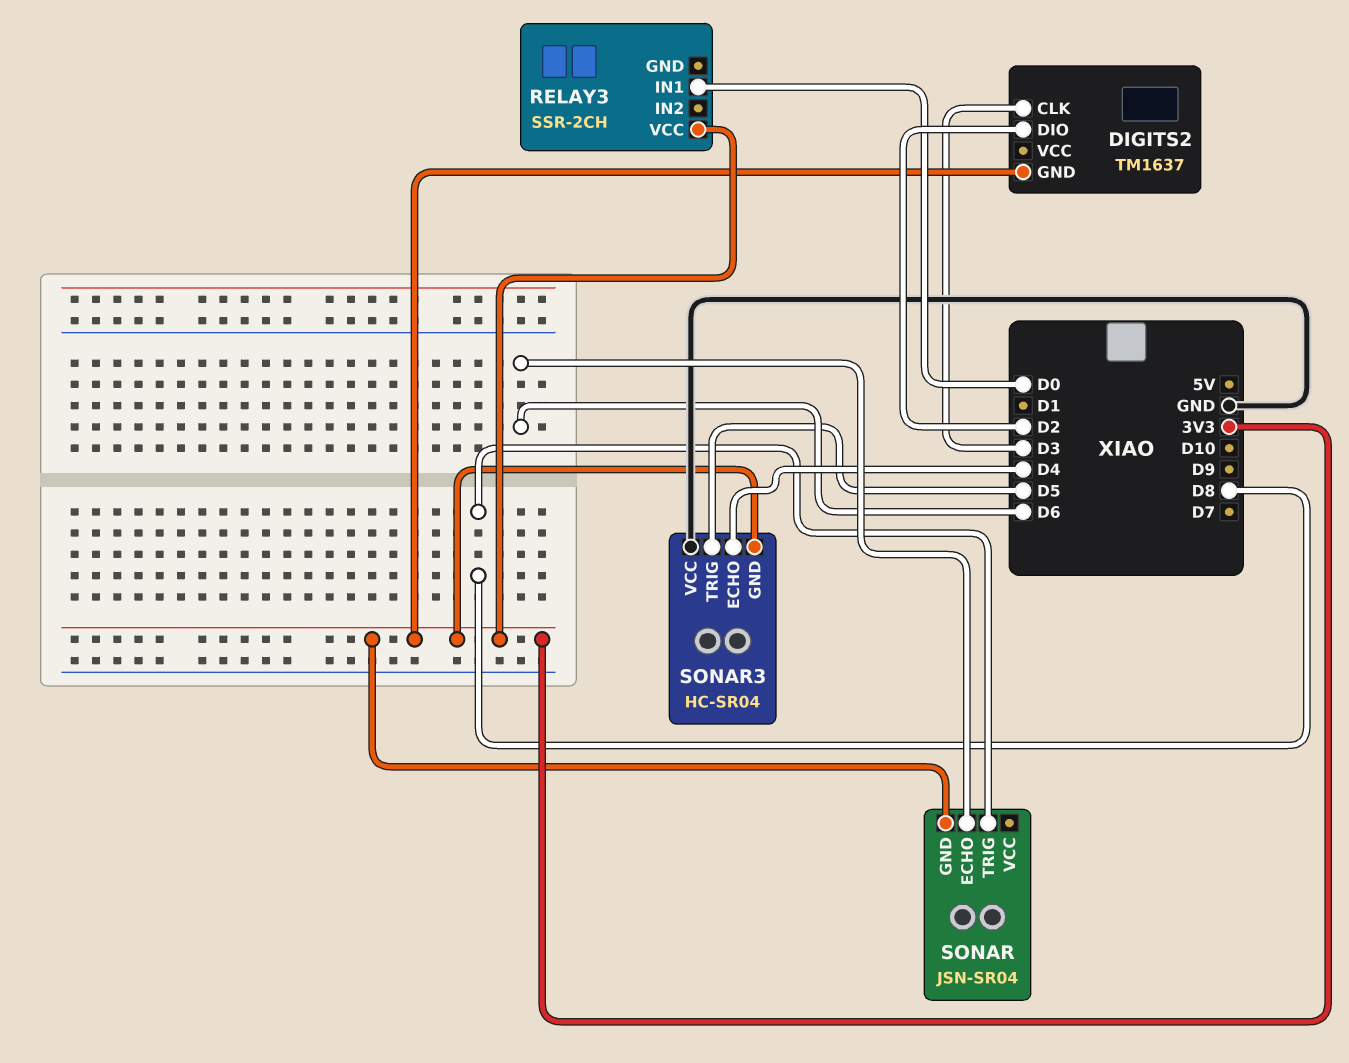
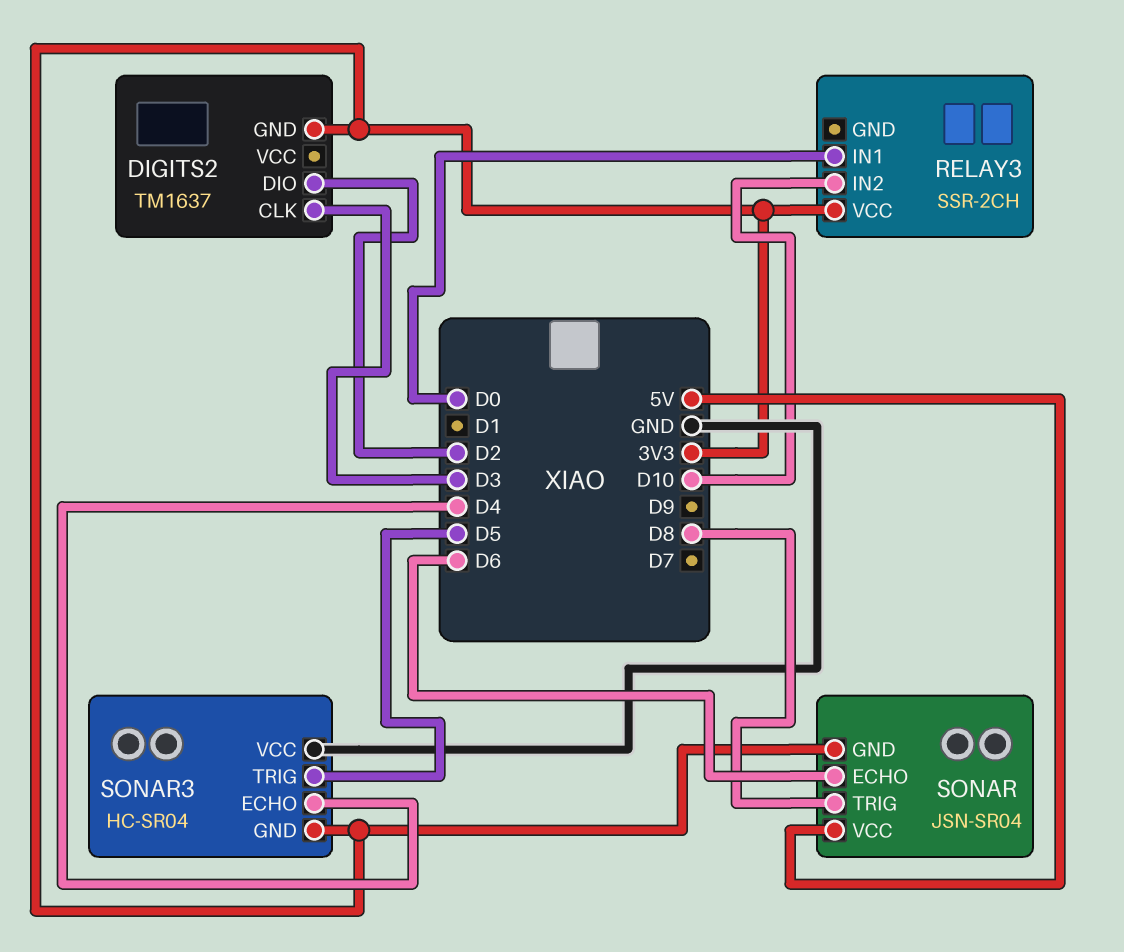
RELAY3 pin IN2: none -> D10
SONAR pin VCC: none -> 5V

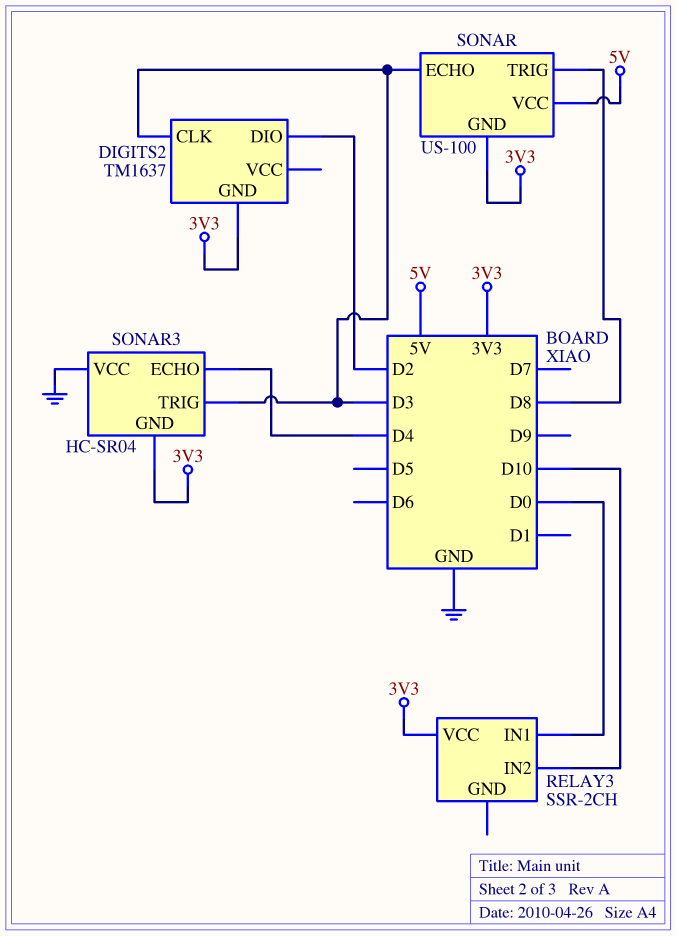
SONAR: JSN-SR04 -> US-100
SONAR pin ECHO: D6 -> D3
SONAR3 pin TRIG: D5 -> D3

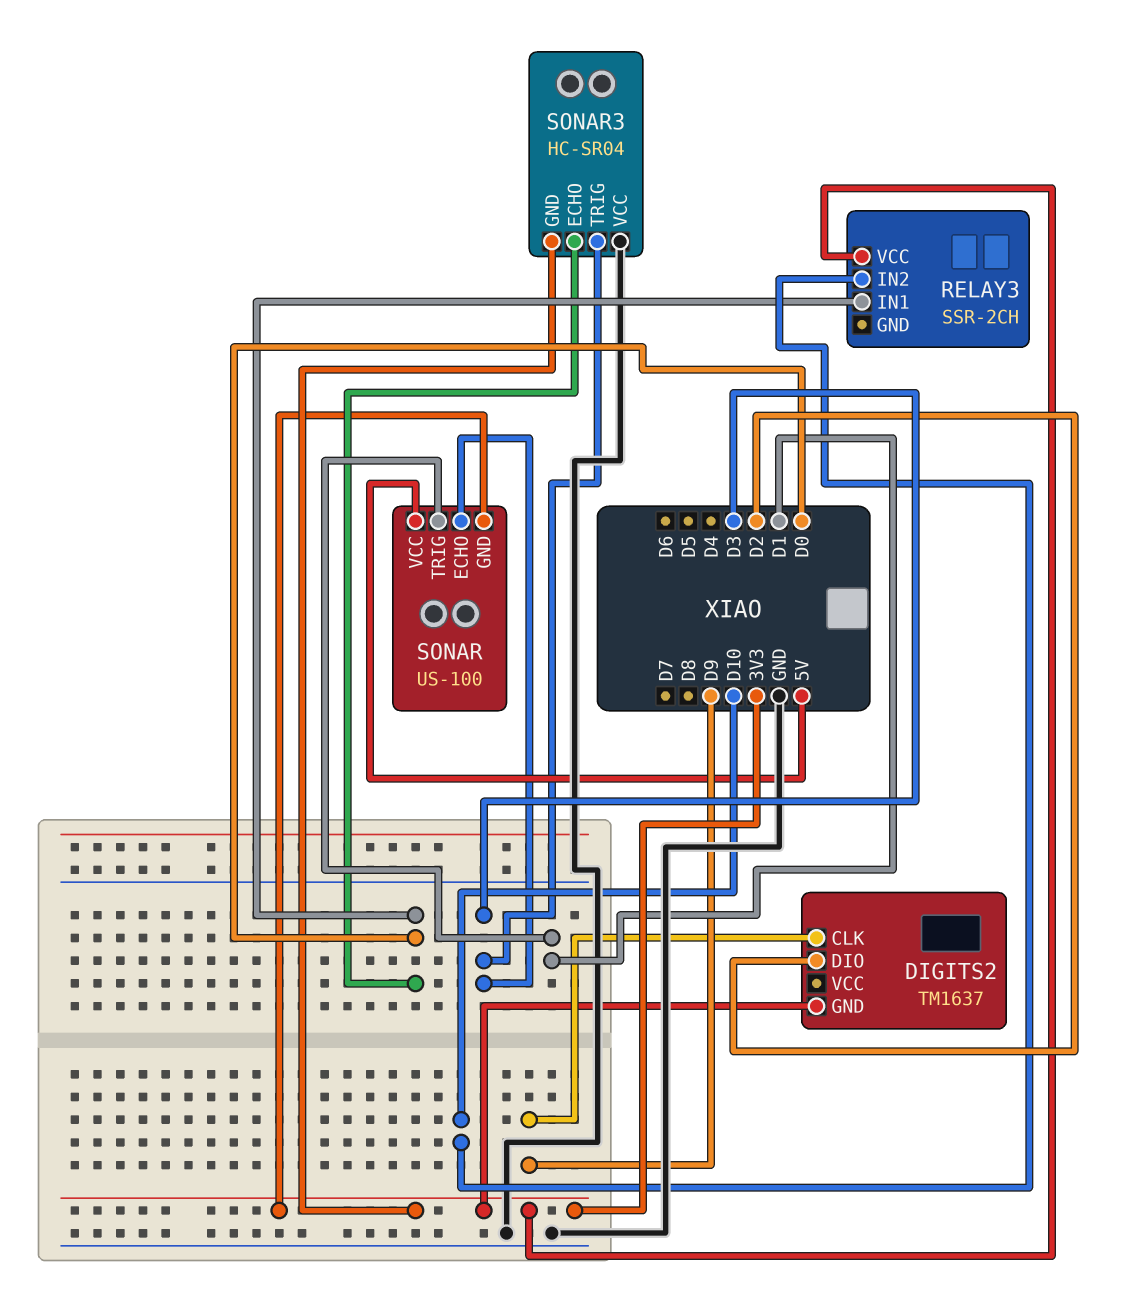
DIGITS2 pin CLK: D3 -> D9
SONAR pin TRIG: D8 -> D1
SONAR3 pin ECHO: D4 -> D0

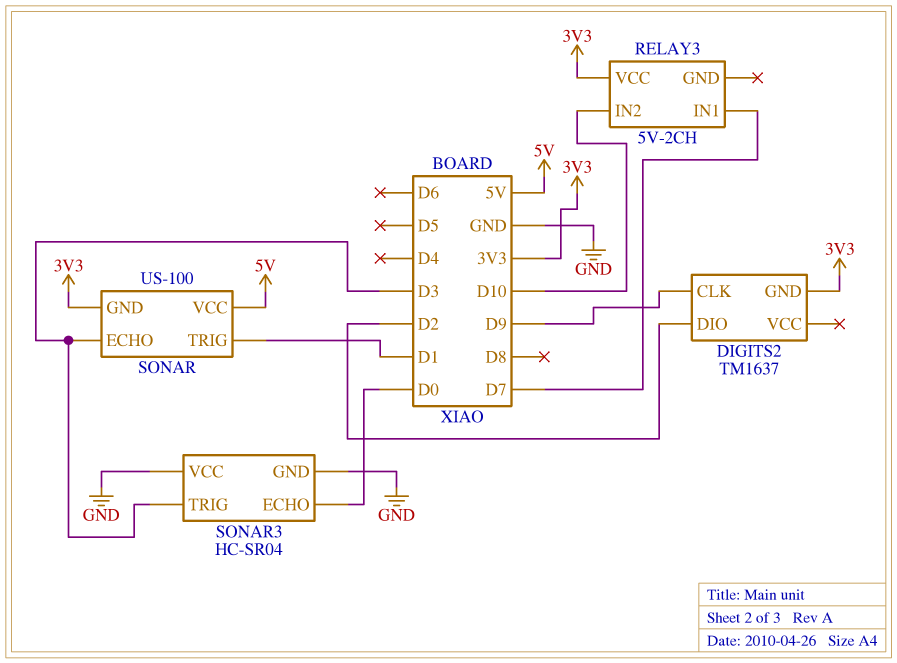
RELAY3: SSR-2CH -> 5V-2CH
RELAY3 pin IN1: D0 -> D7
SONAR3 pin GND: 3V3 -> GND

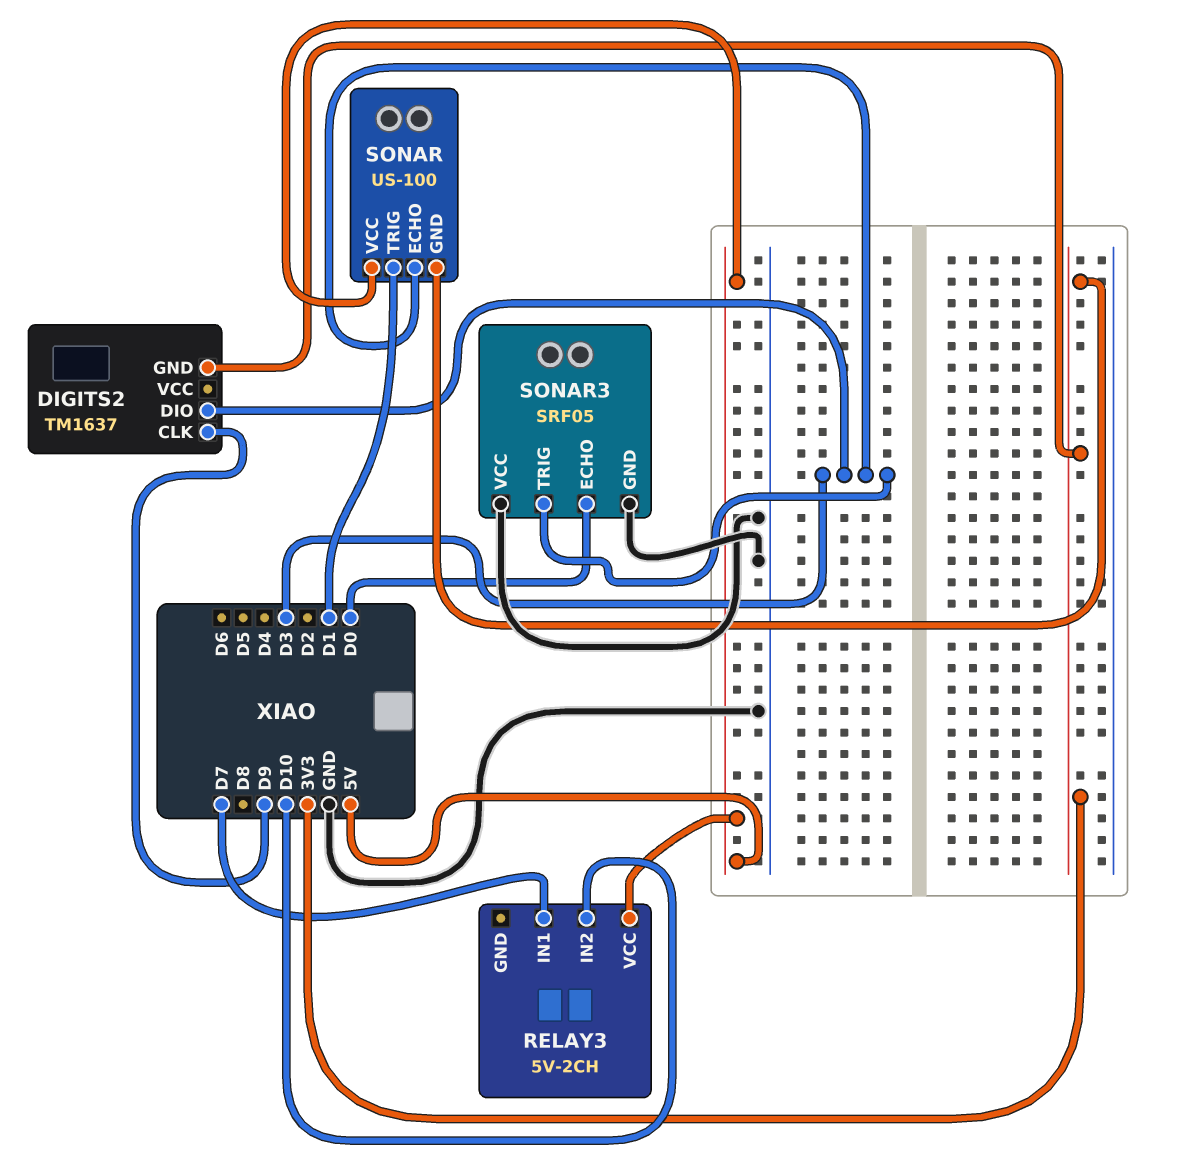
DIGITS2 pin DIO: D2 -> D3
RELAY3 pin VCC: 3V3 -> 5V
SONAR3: HC-SR04 -> SRF05

